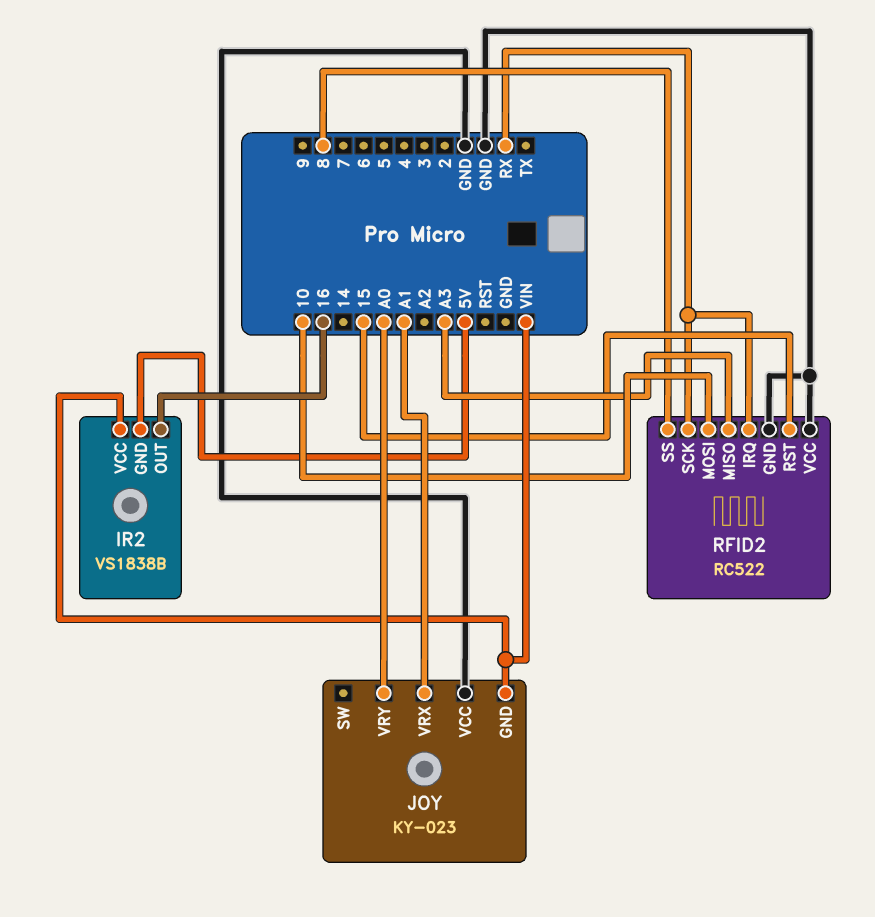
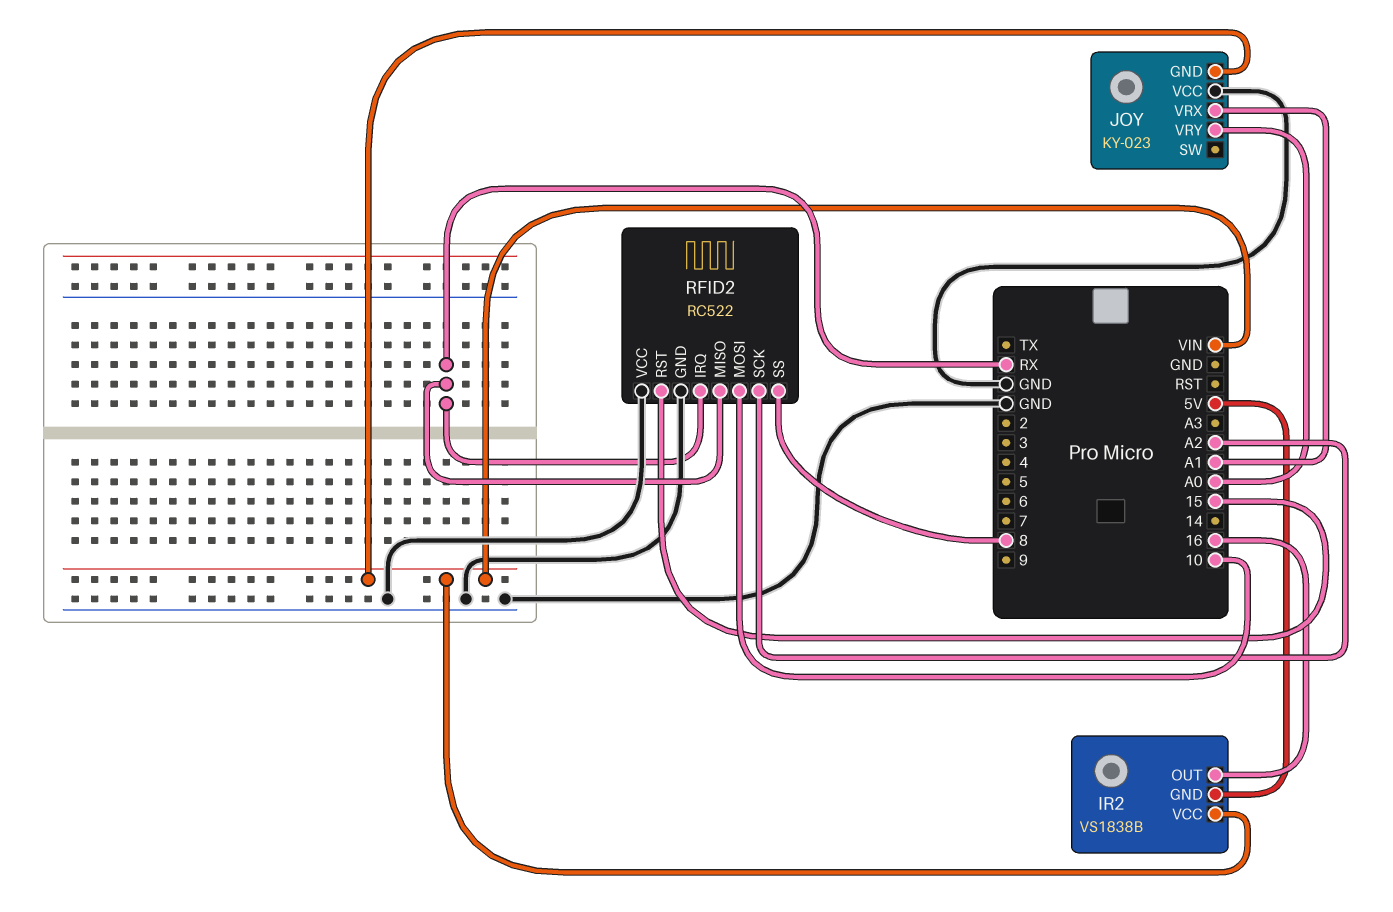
RFID2 pin MISO: A3 -> RX
RFID2 pin SCK: RX -> A2

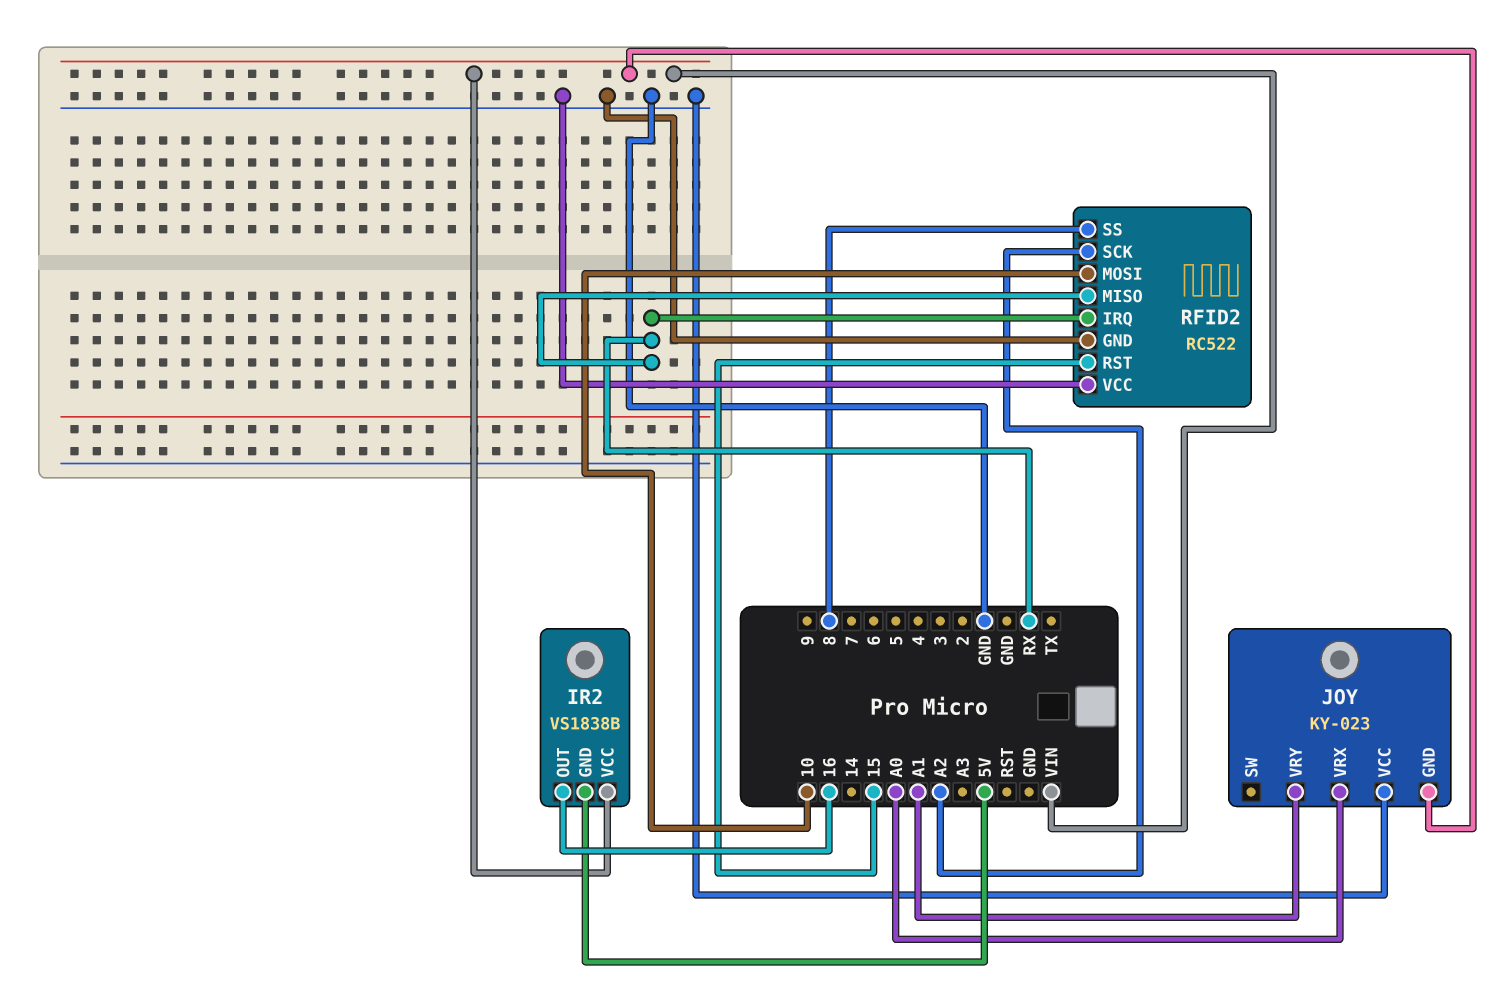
JOY pin VRX: A1 -> A0
JOY pin VRY: A0 -> A1

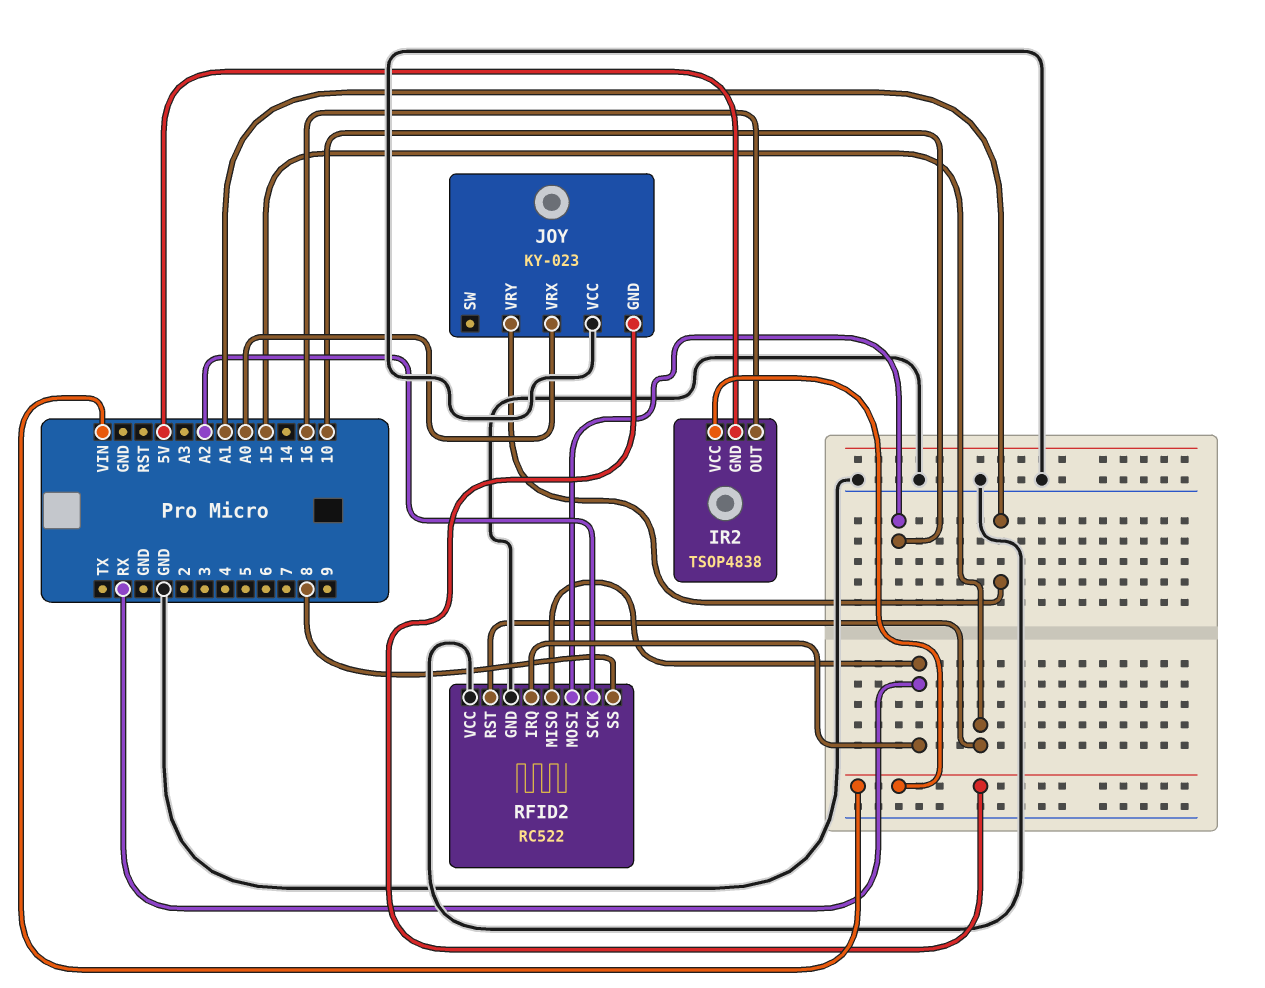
IR2: VS1838B -> TSOP4838

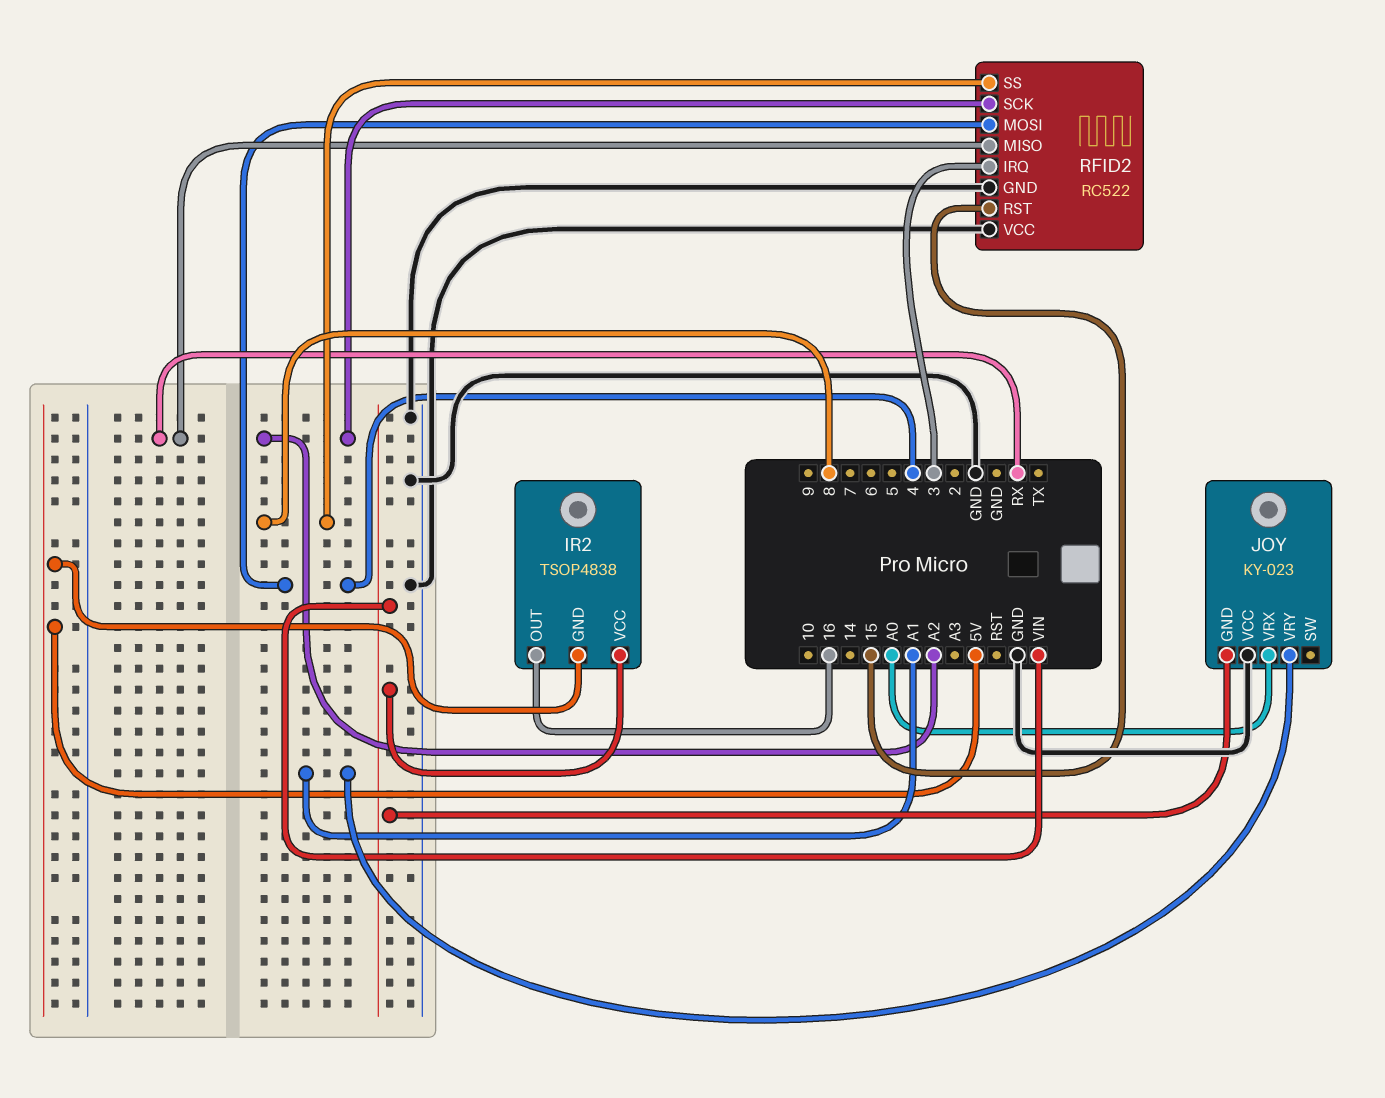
RFID2 pin IRQ: RX -> 3
RFID2 pin MOSI: 10 -> 4

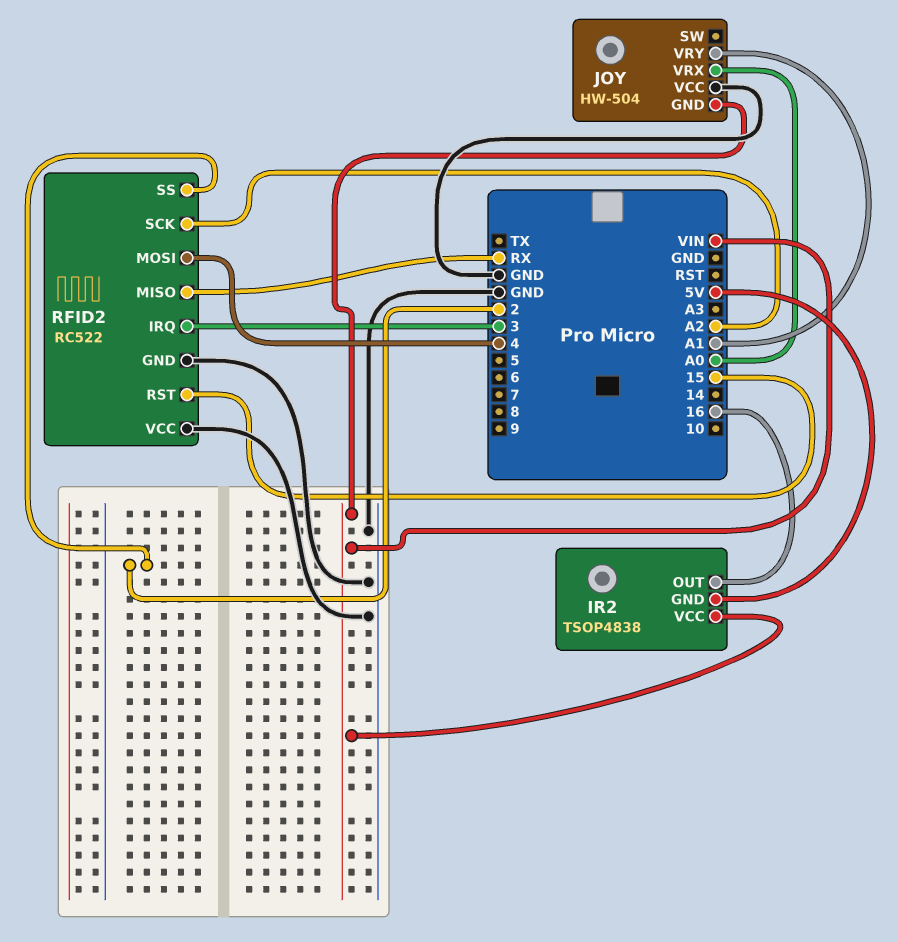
JOY: KY-023 -> HW-504
RFID2 pin SS: 8 -> 2

